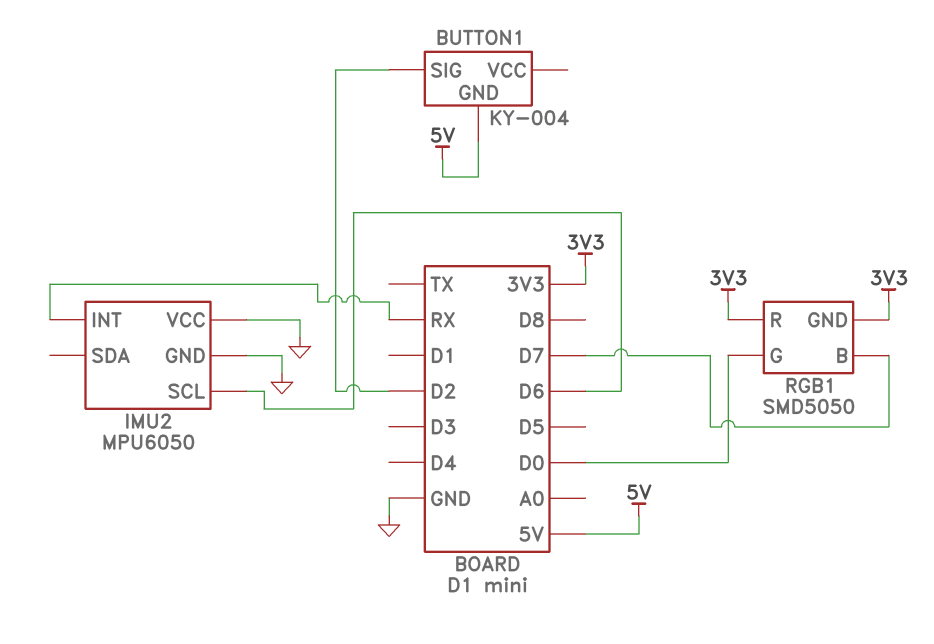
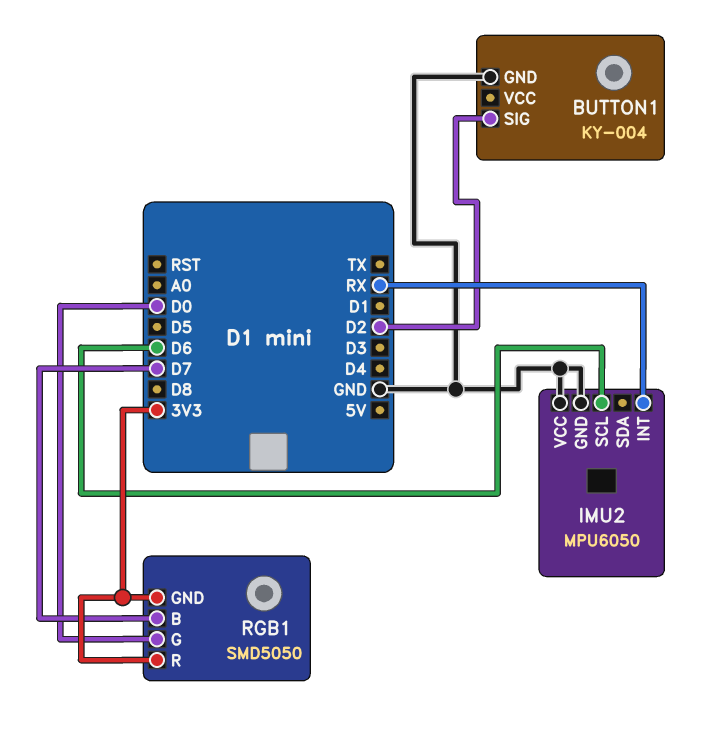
BUTTON1 pin GND: 5V -> GND

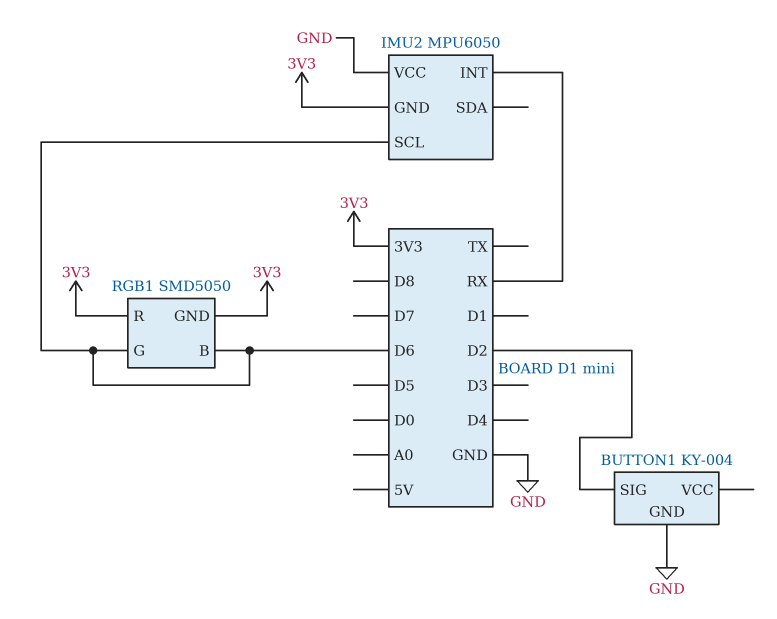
IMU2 pin GND: GND -> 3V3
RGB1 pin B: D7 -> D6
RGB1 pin G: D0 -> D6

